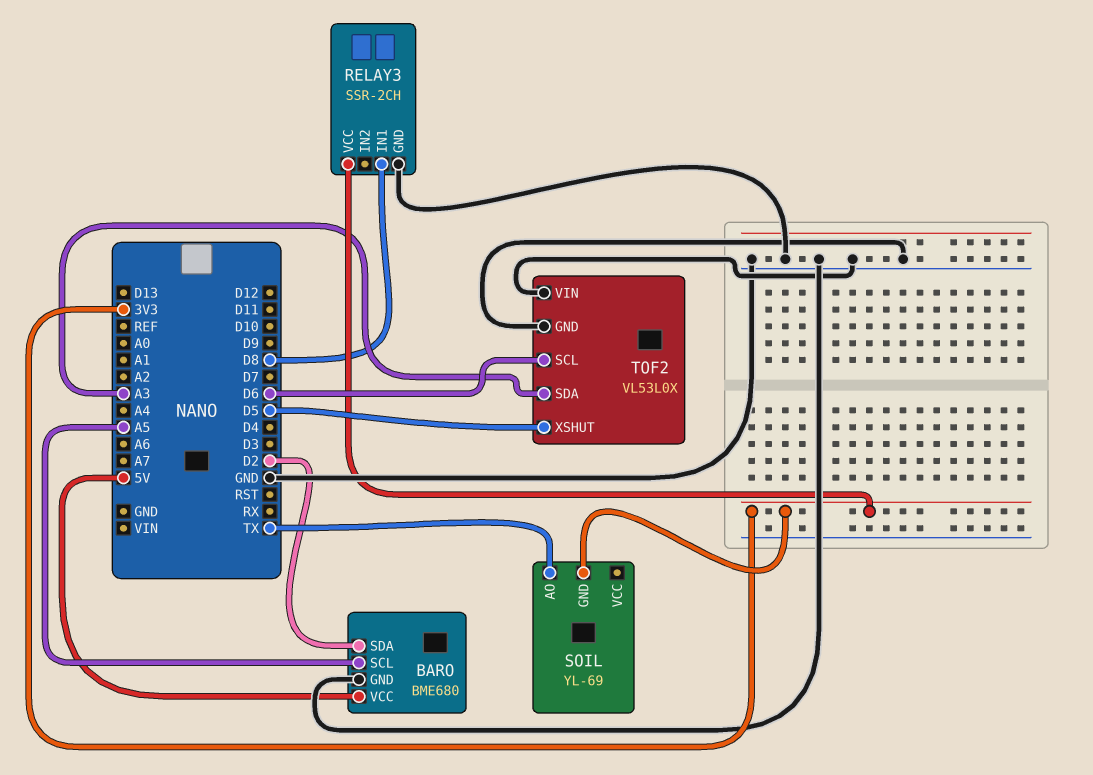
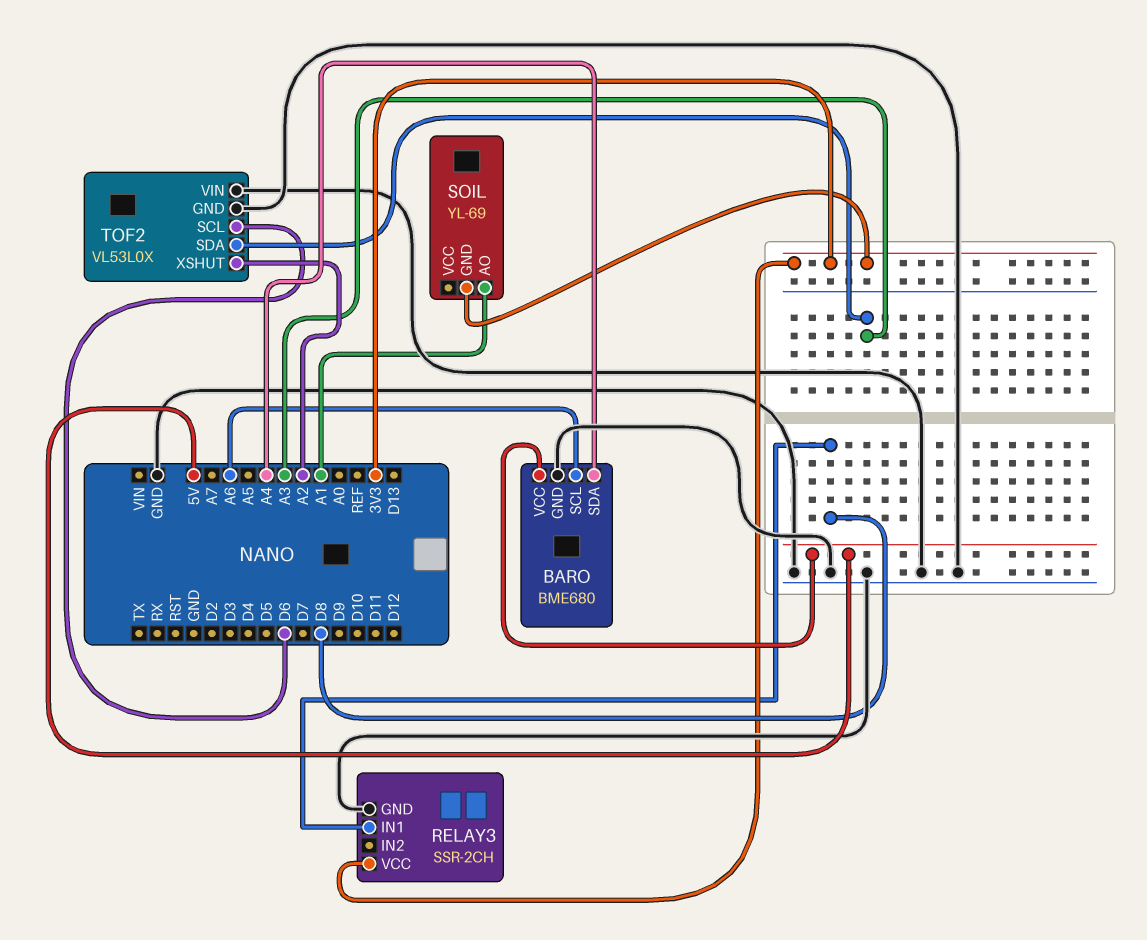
BARO pin SCL: A5 -> A6
BARO pin SDA: D2 -> A4
SOIL pin AO: TX -> A1
TOF2 pin XSHUT: D5 -> A2

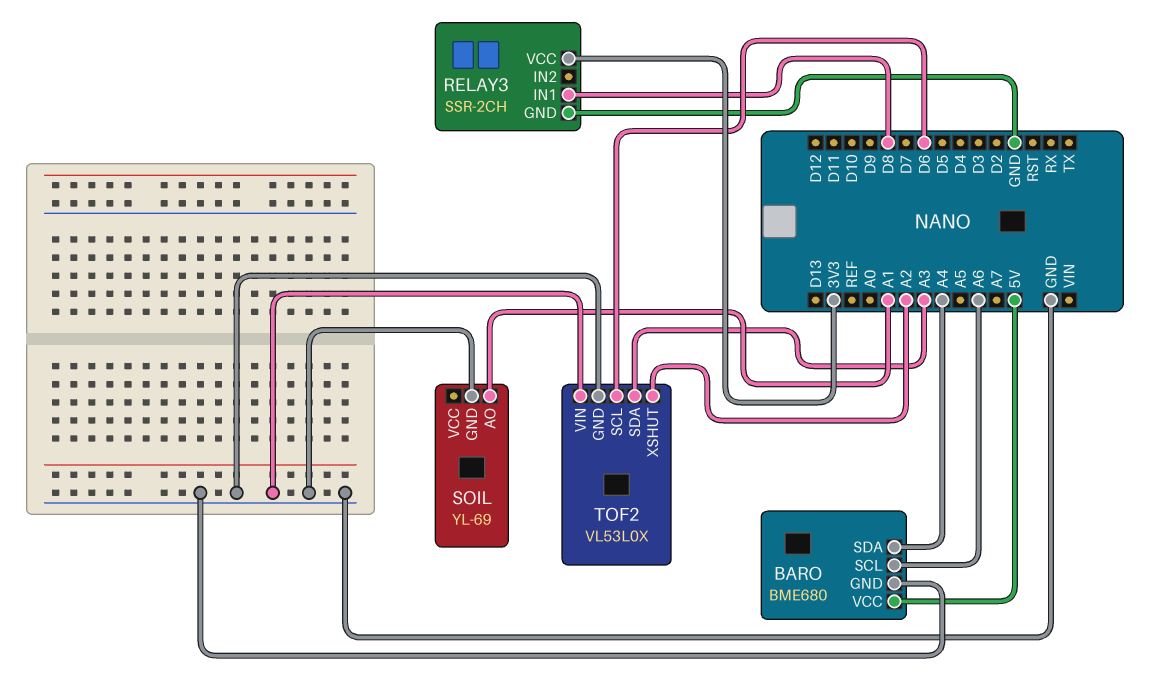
SOIL pin GND: 3V3 -> GND

